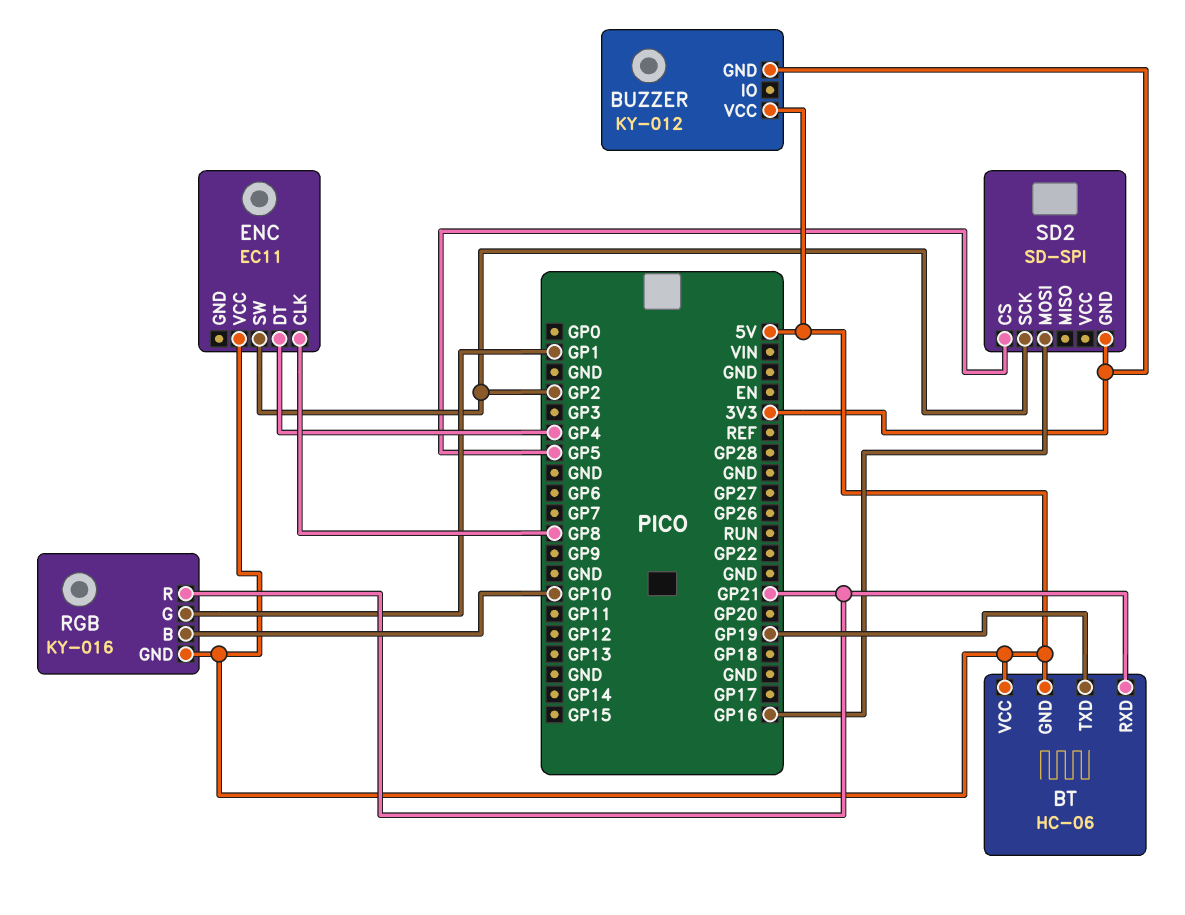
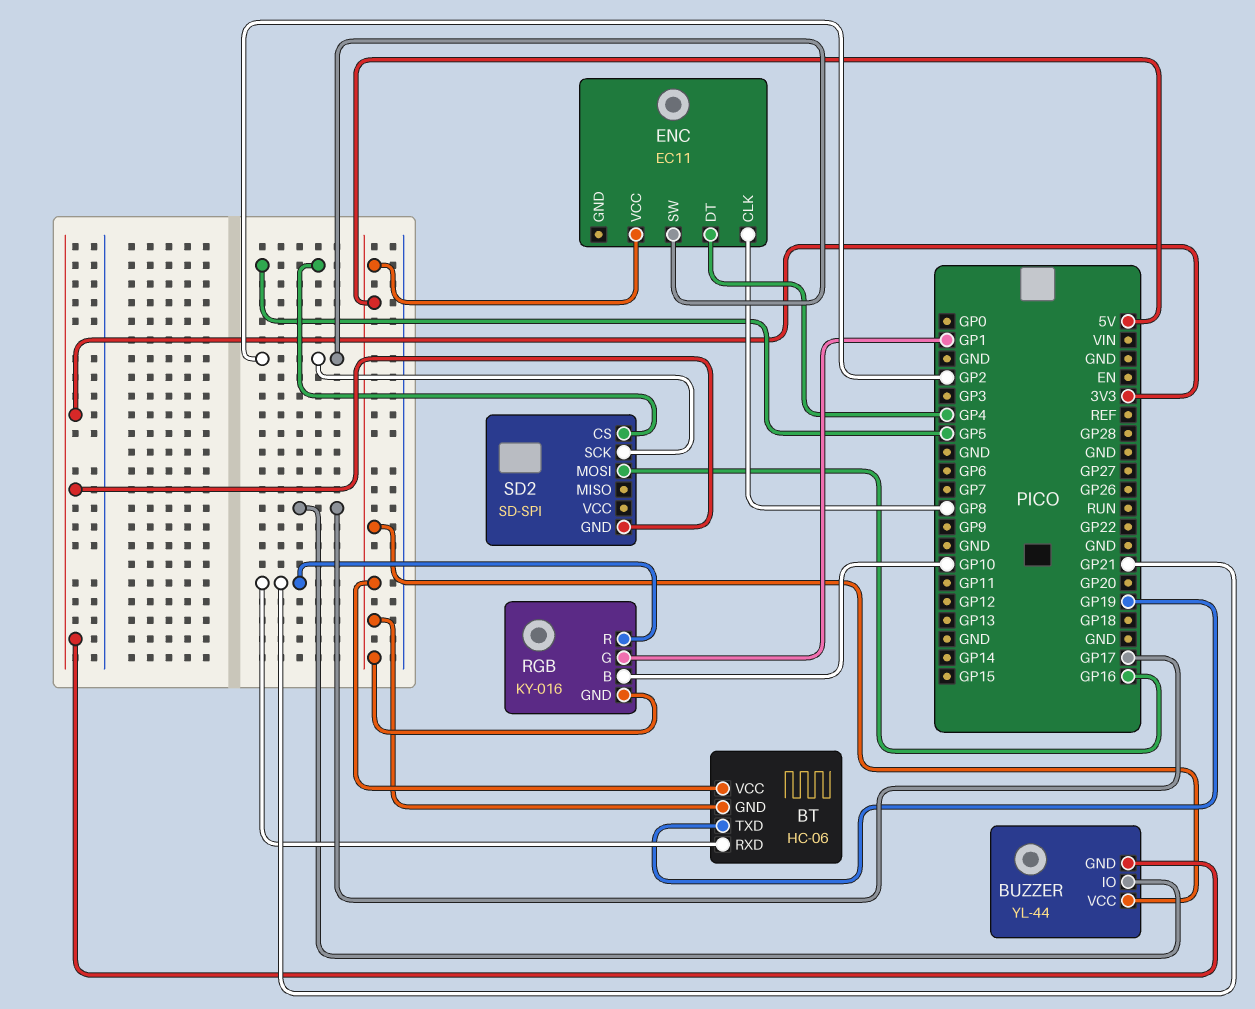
BUZZER: KY-012 -> YL-44
BUZZER pin IO: none -> GP17

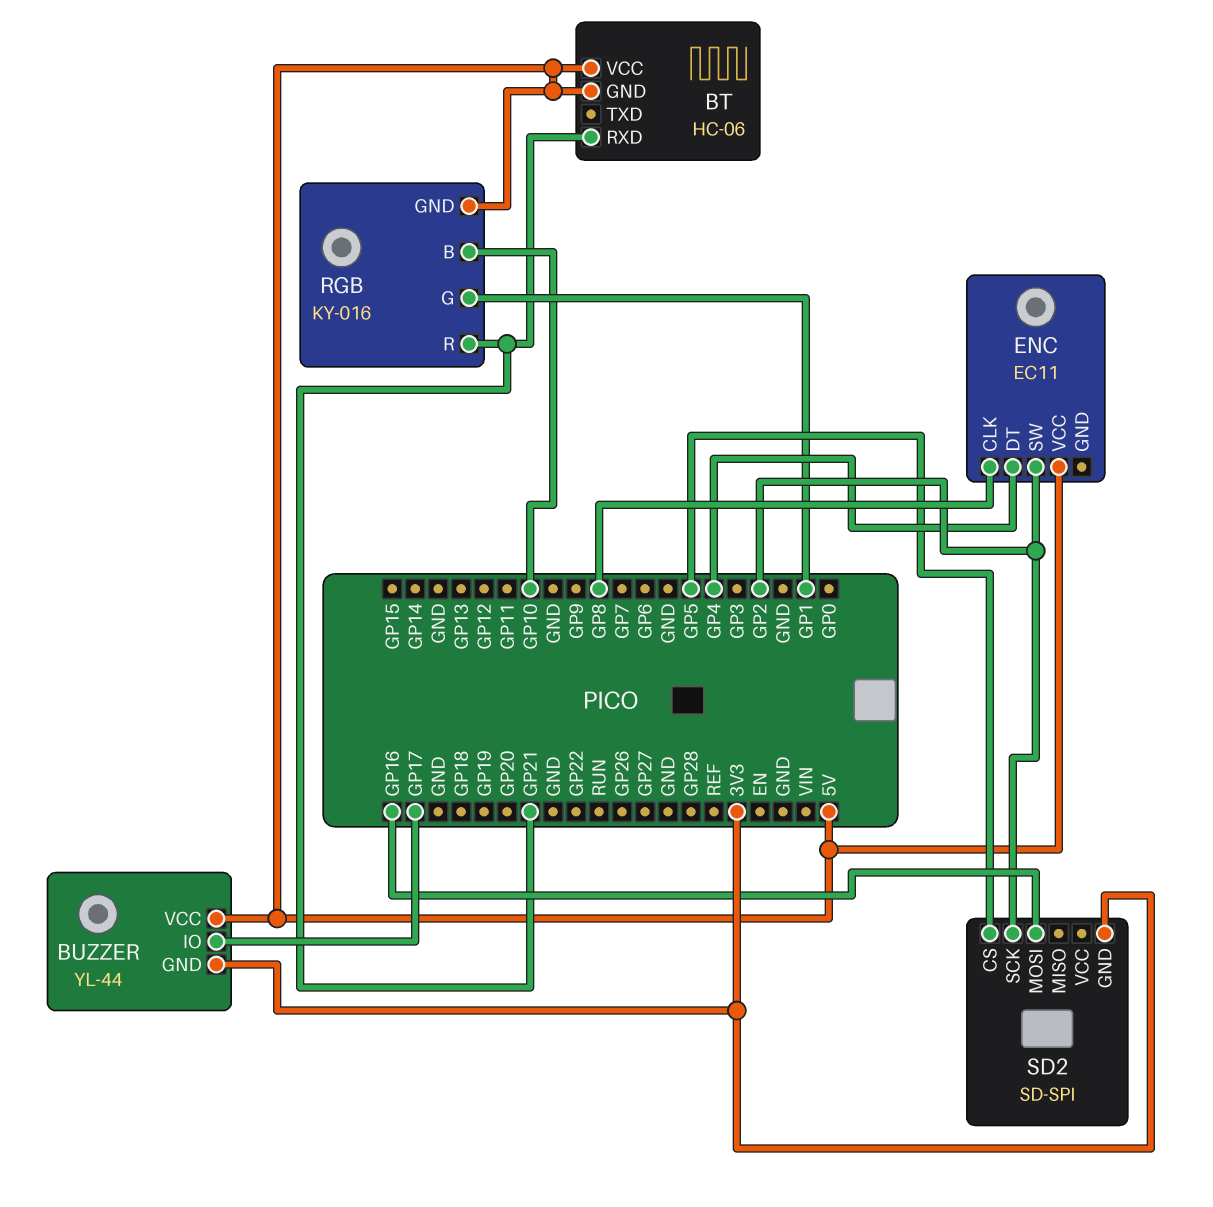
BT pin TXD: GP19 -> none

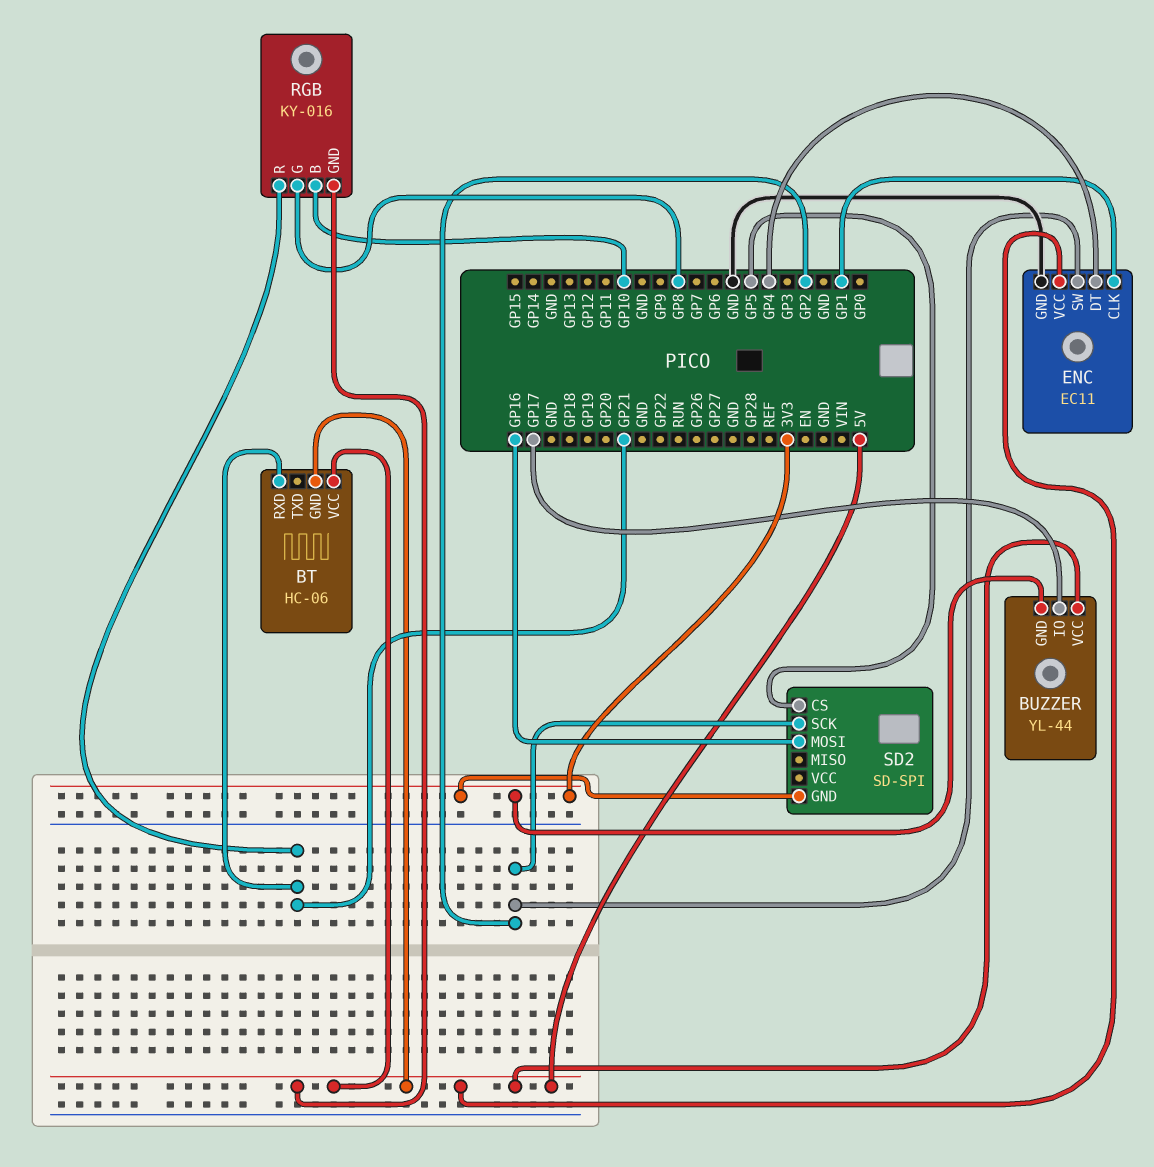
ENC pin CLK: GP8 -> GP1
ENC pin GND: none -> GND
RGB pin G: GP1 -> GP8

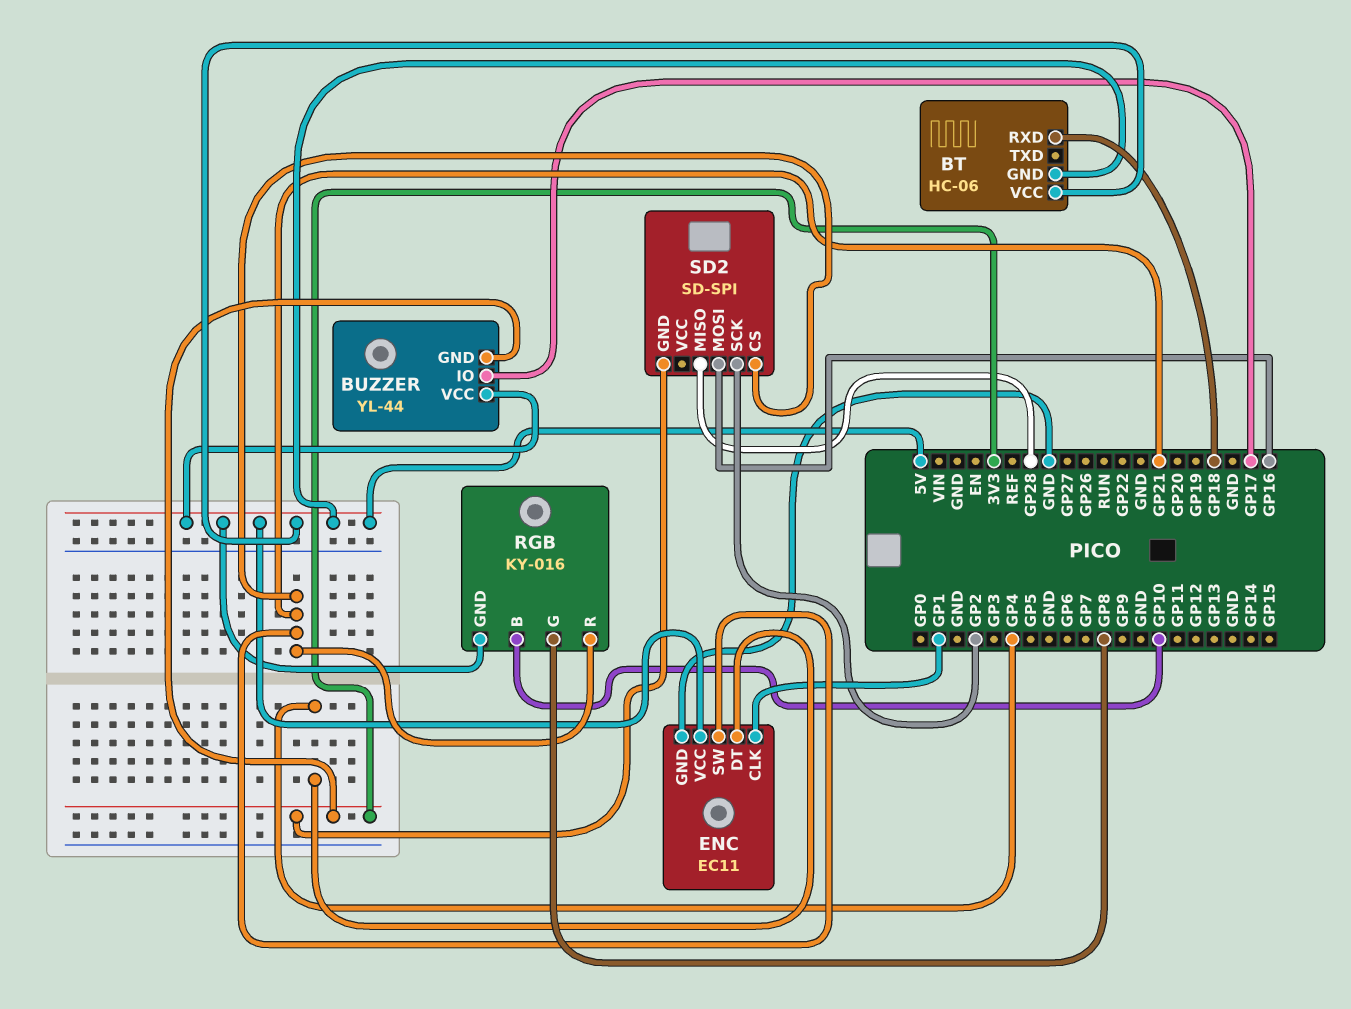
BT pin RXD: GP21 -> GP18
ENC pin SW: GP2 -> GP21
SD2 pin CS: GP5 -> GP21
SD2 pin MISO: none -> GP28

